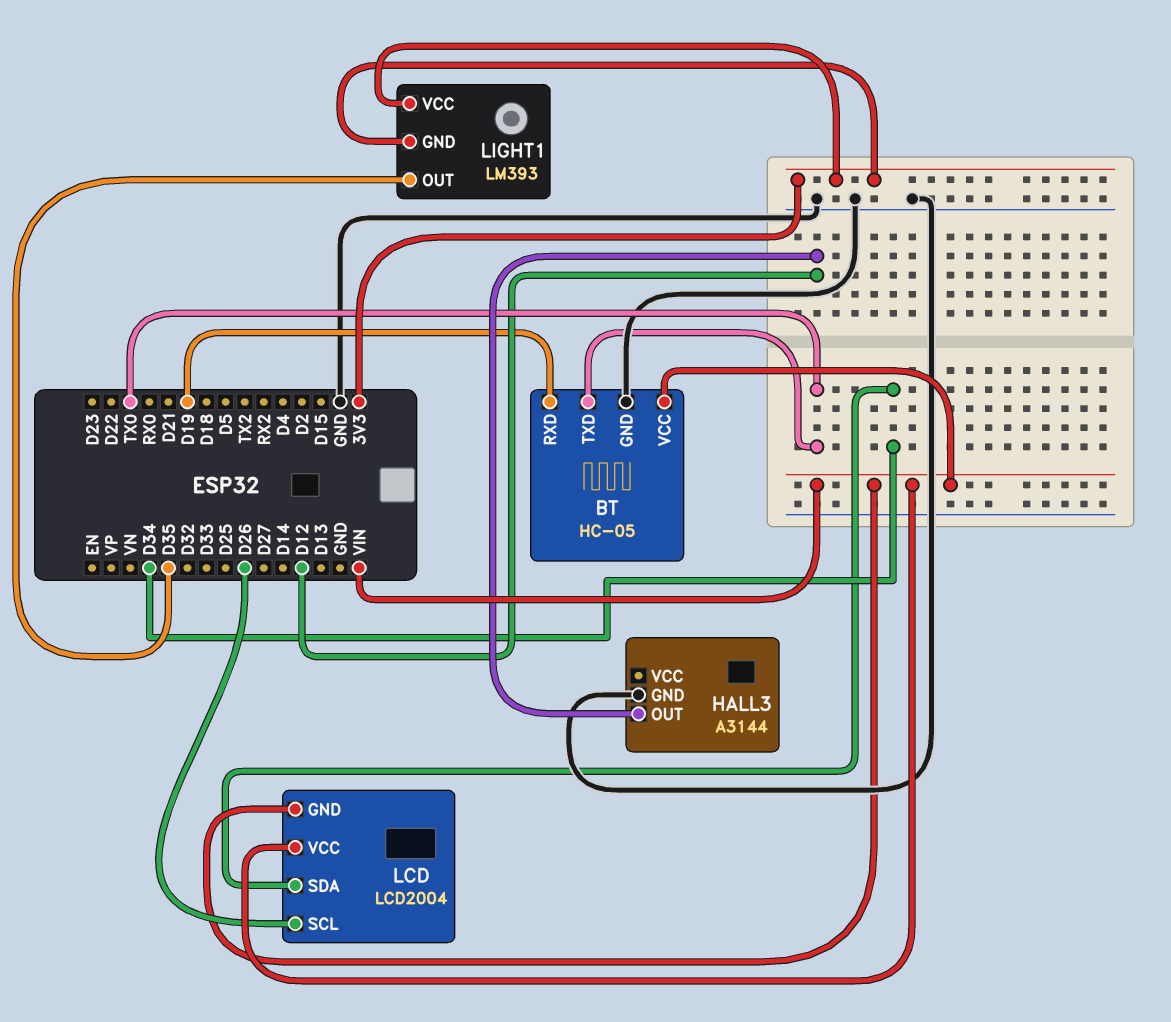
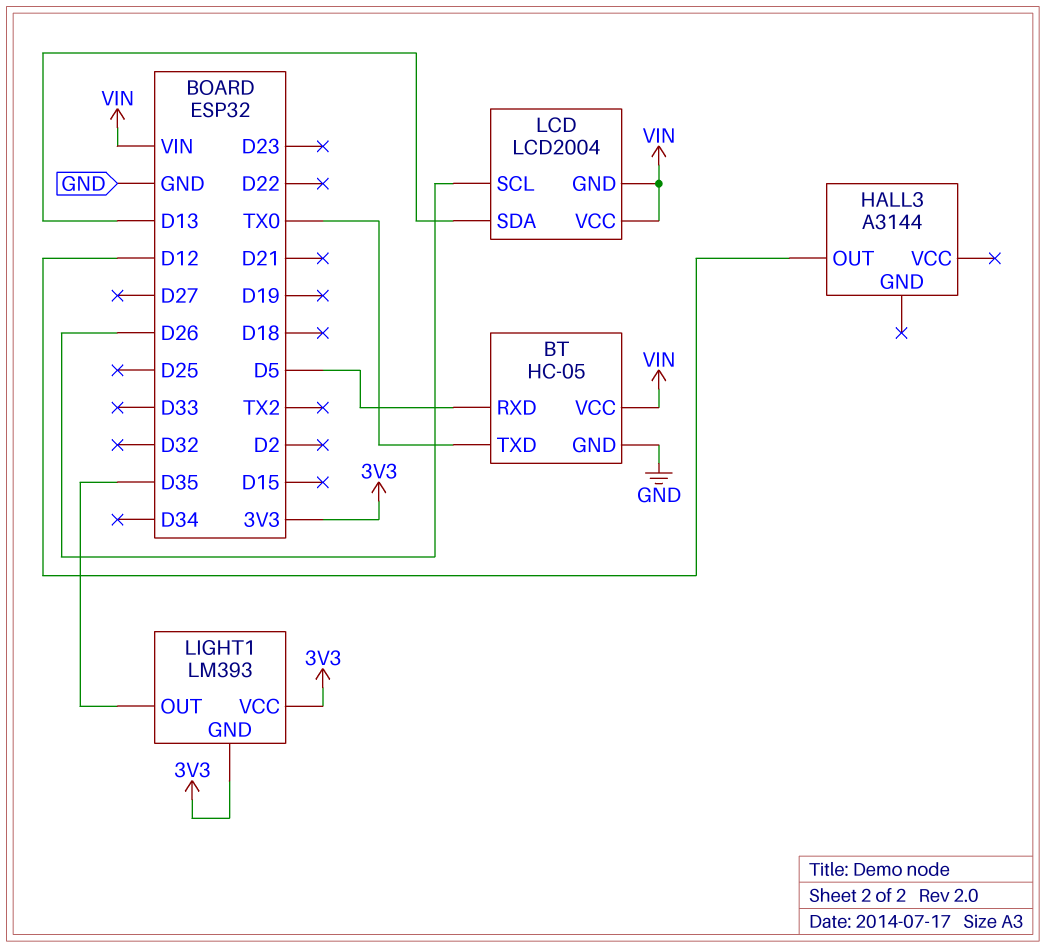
BT pin RXD: D19 -> D5
HALL3 pin GND: GND -> none
LCD pin SDA: D34 -> D13

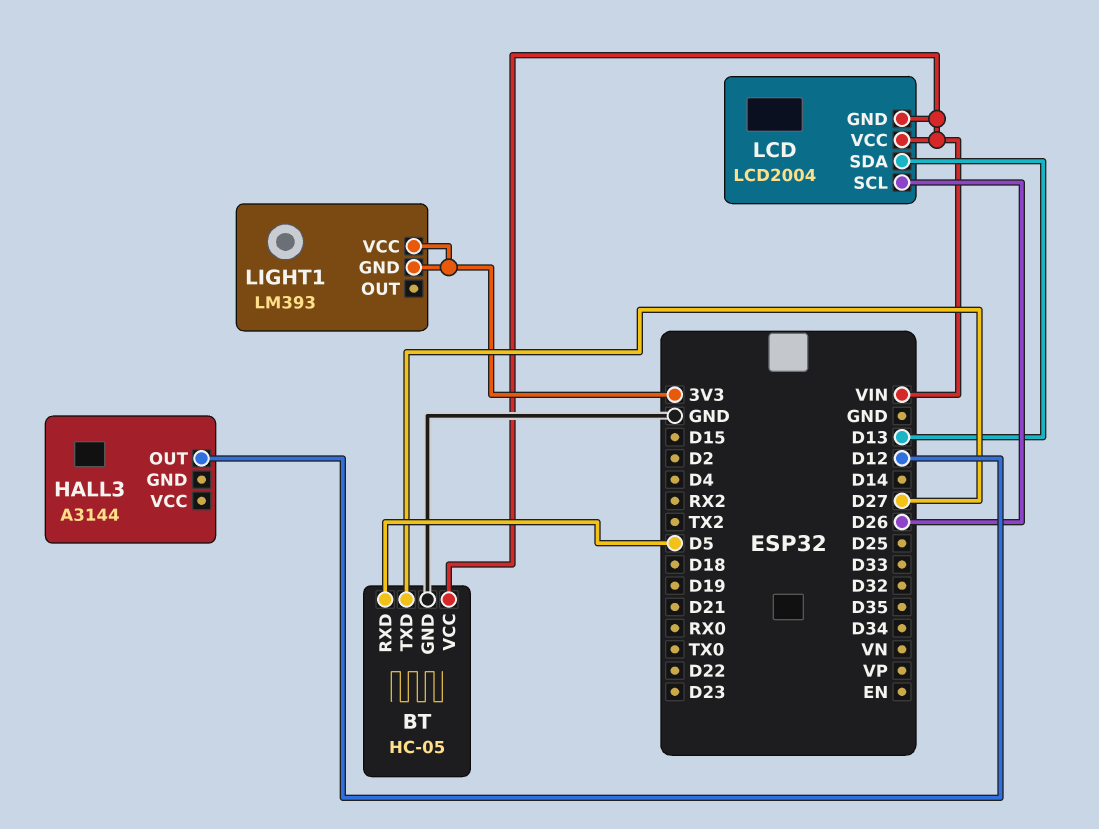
BT pin TXD: TX0 -> D27
LIGHT1 pin OUT: D35 -> none

